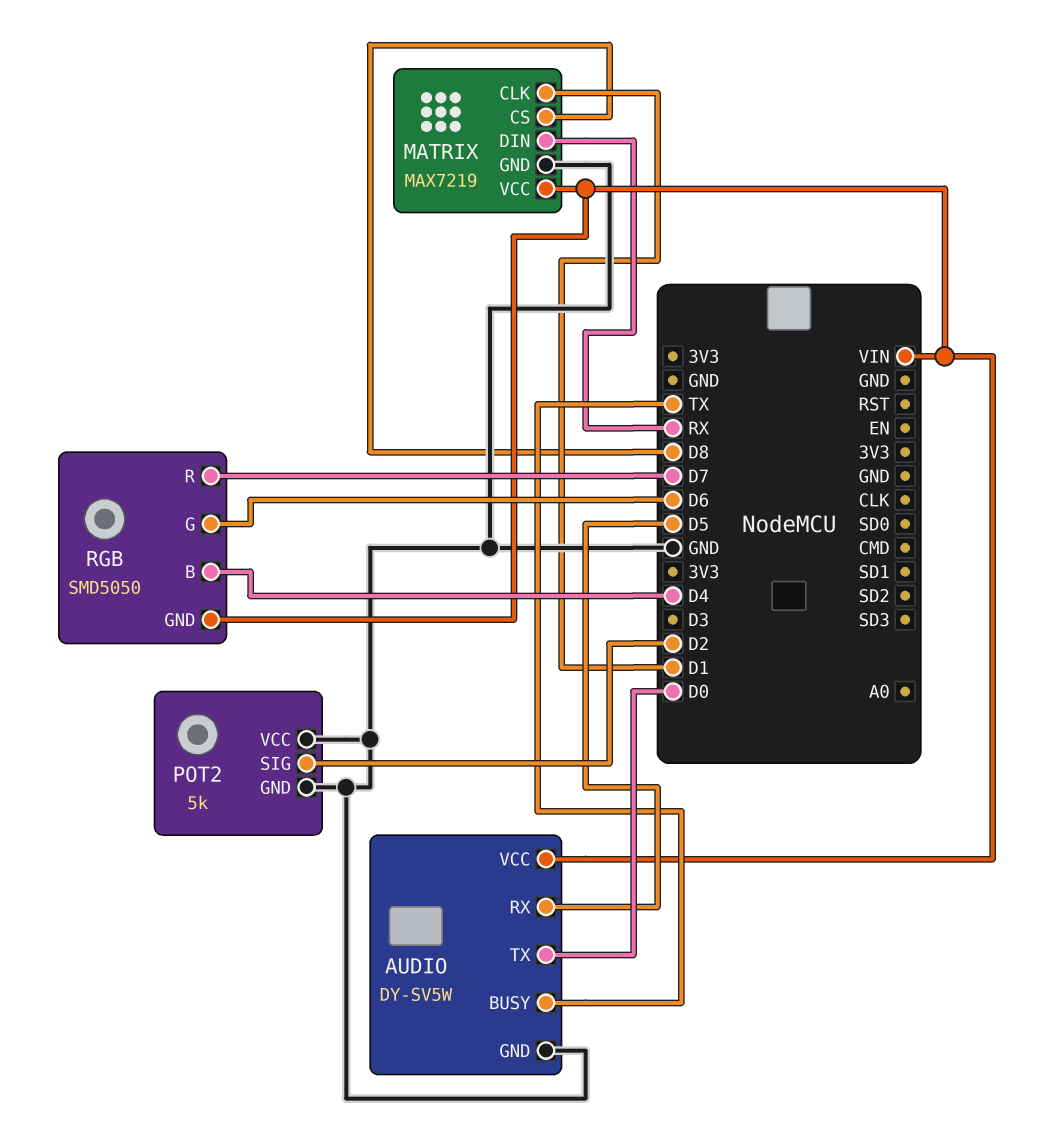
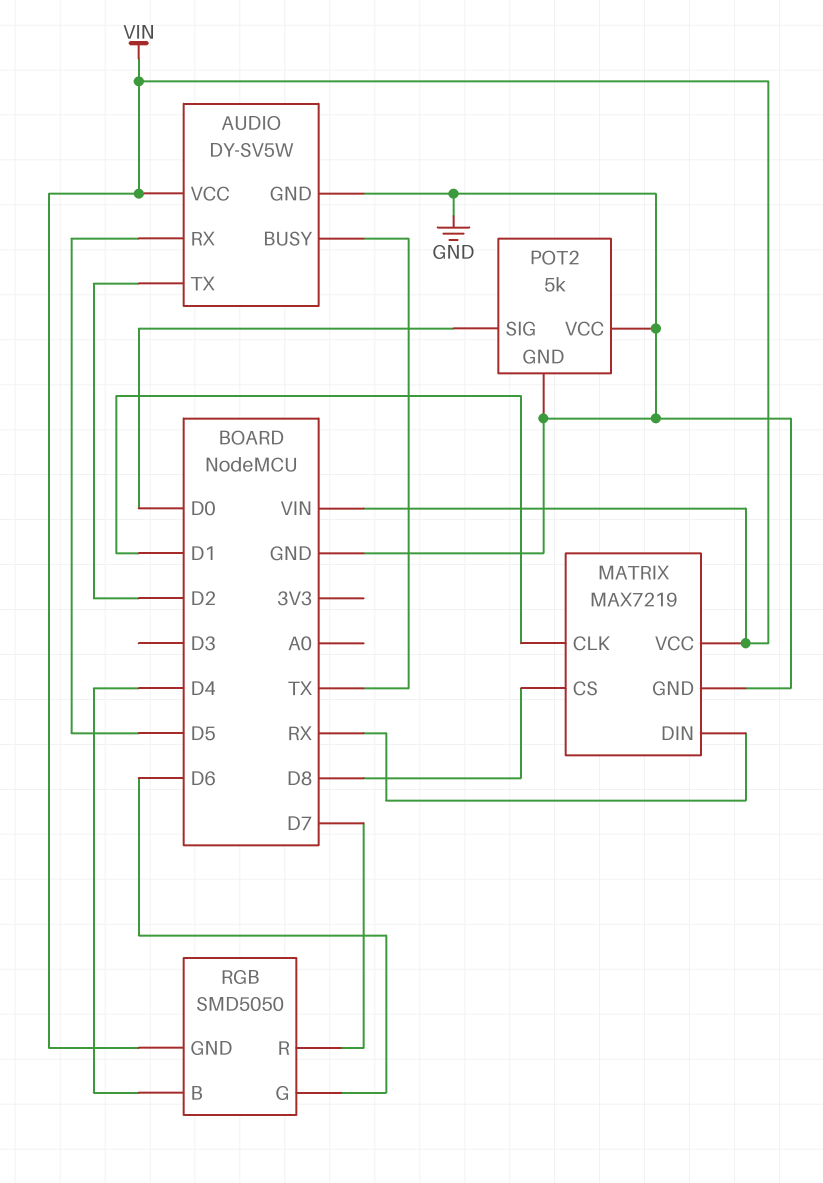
AUDIO pin TX: D0 -> D2
POT2 pin SIG: D2 -> D0

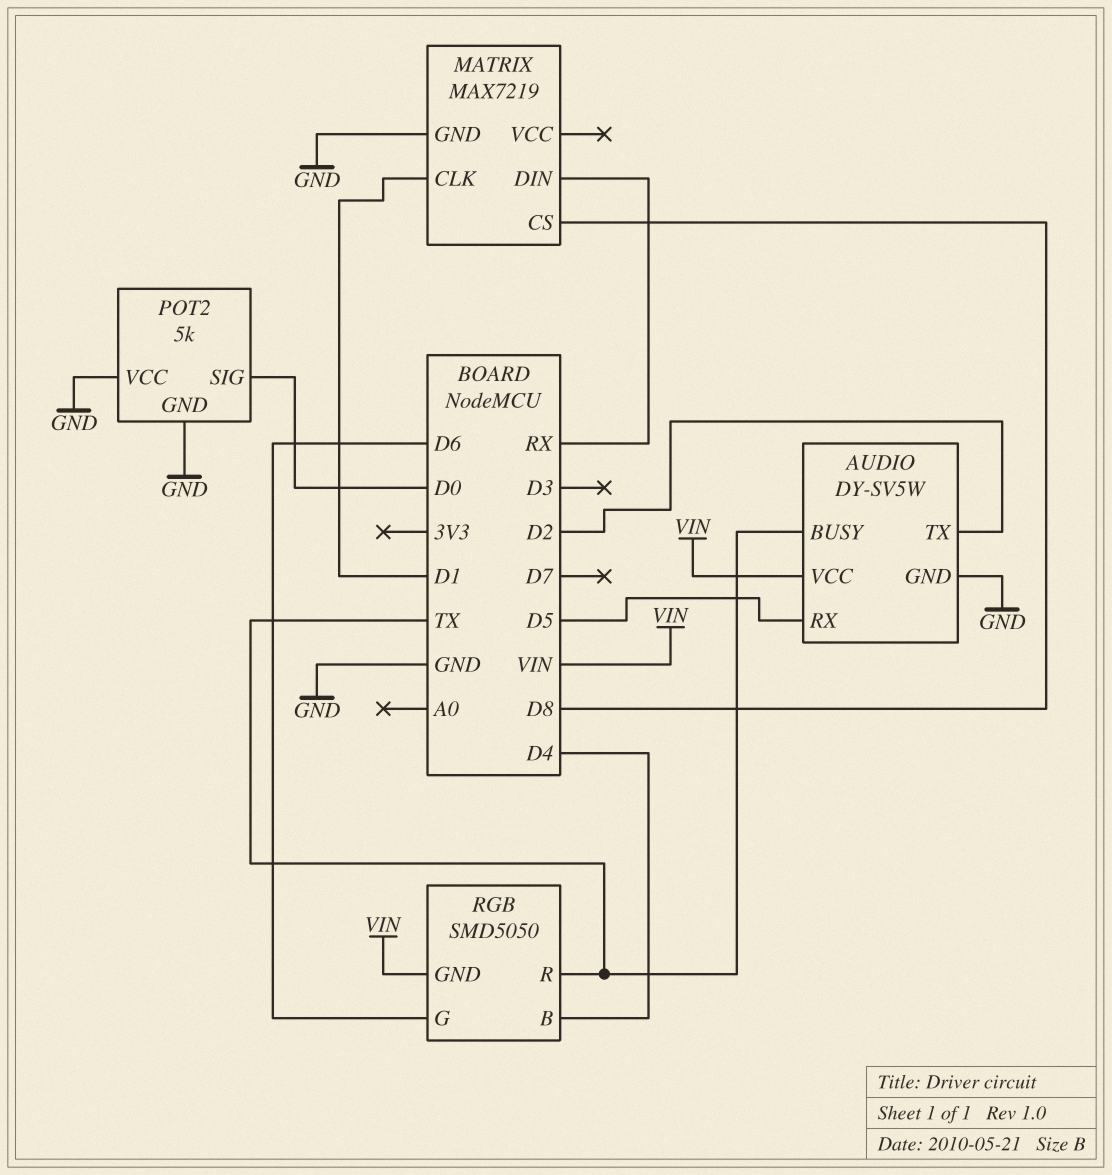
MATRIX pin VCC: VIN -> none
RGB pin R: D7 -> TX

